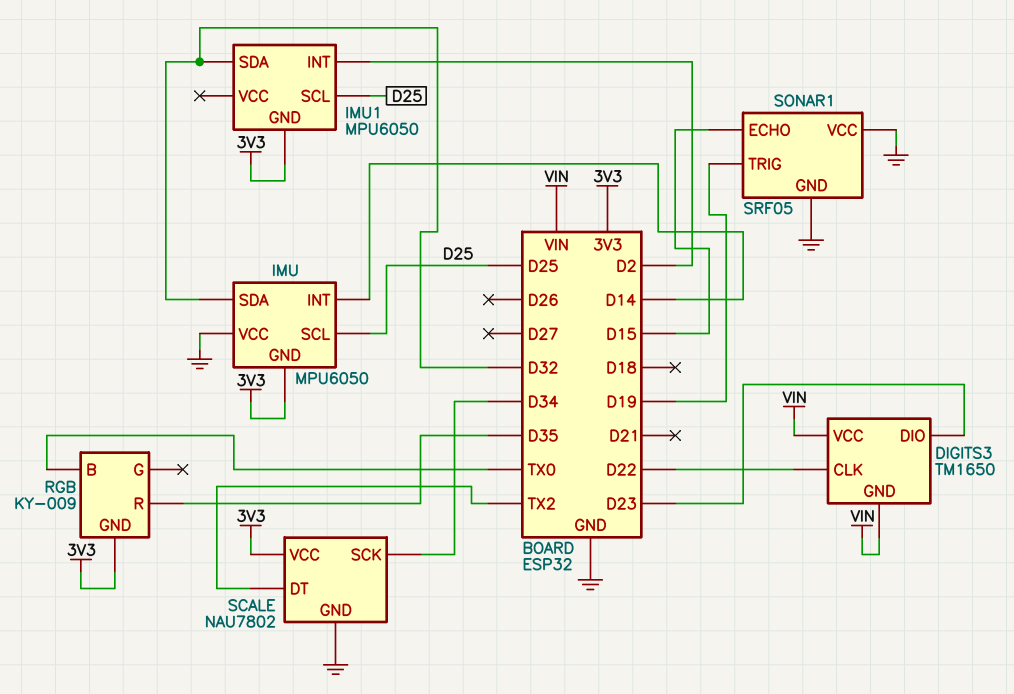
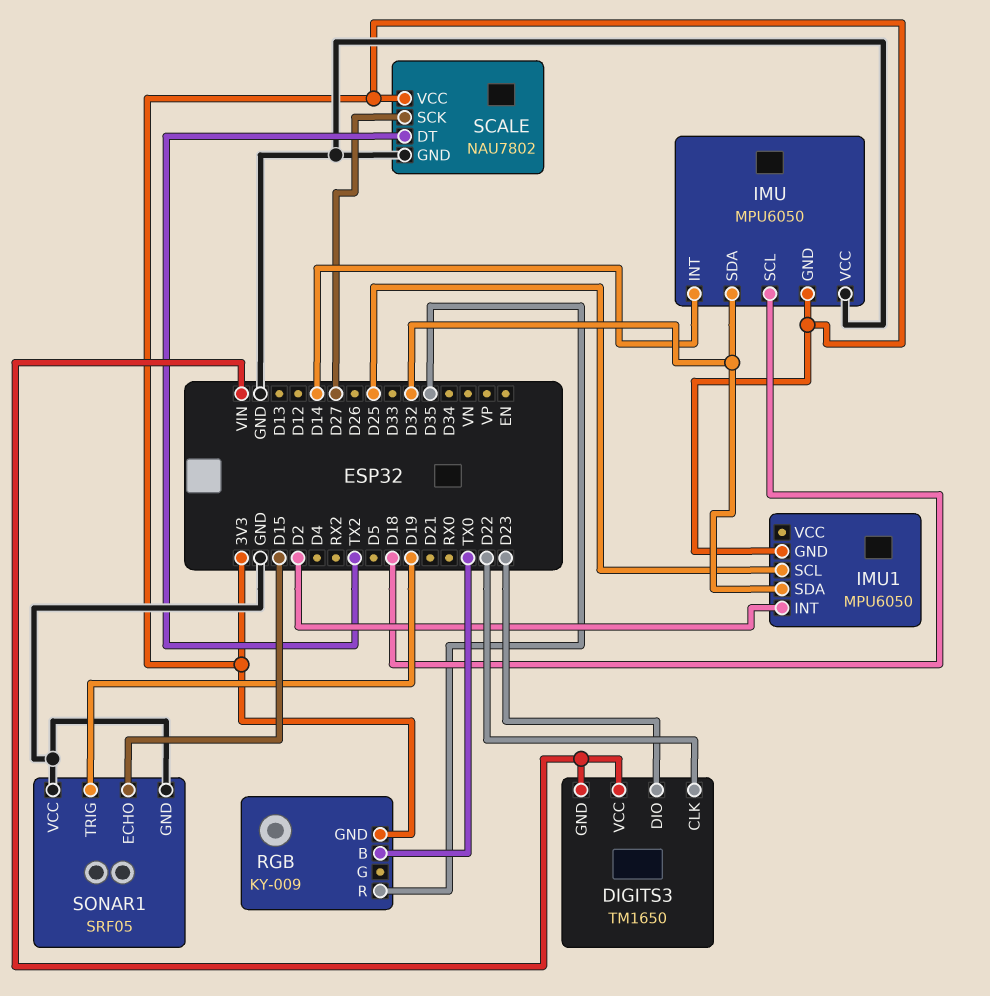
IMU pin SCL: D25 -> D18
SCALE pin SCK: D34 -> D27

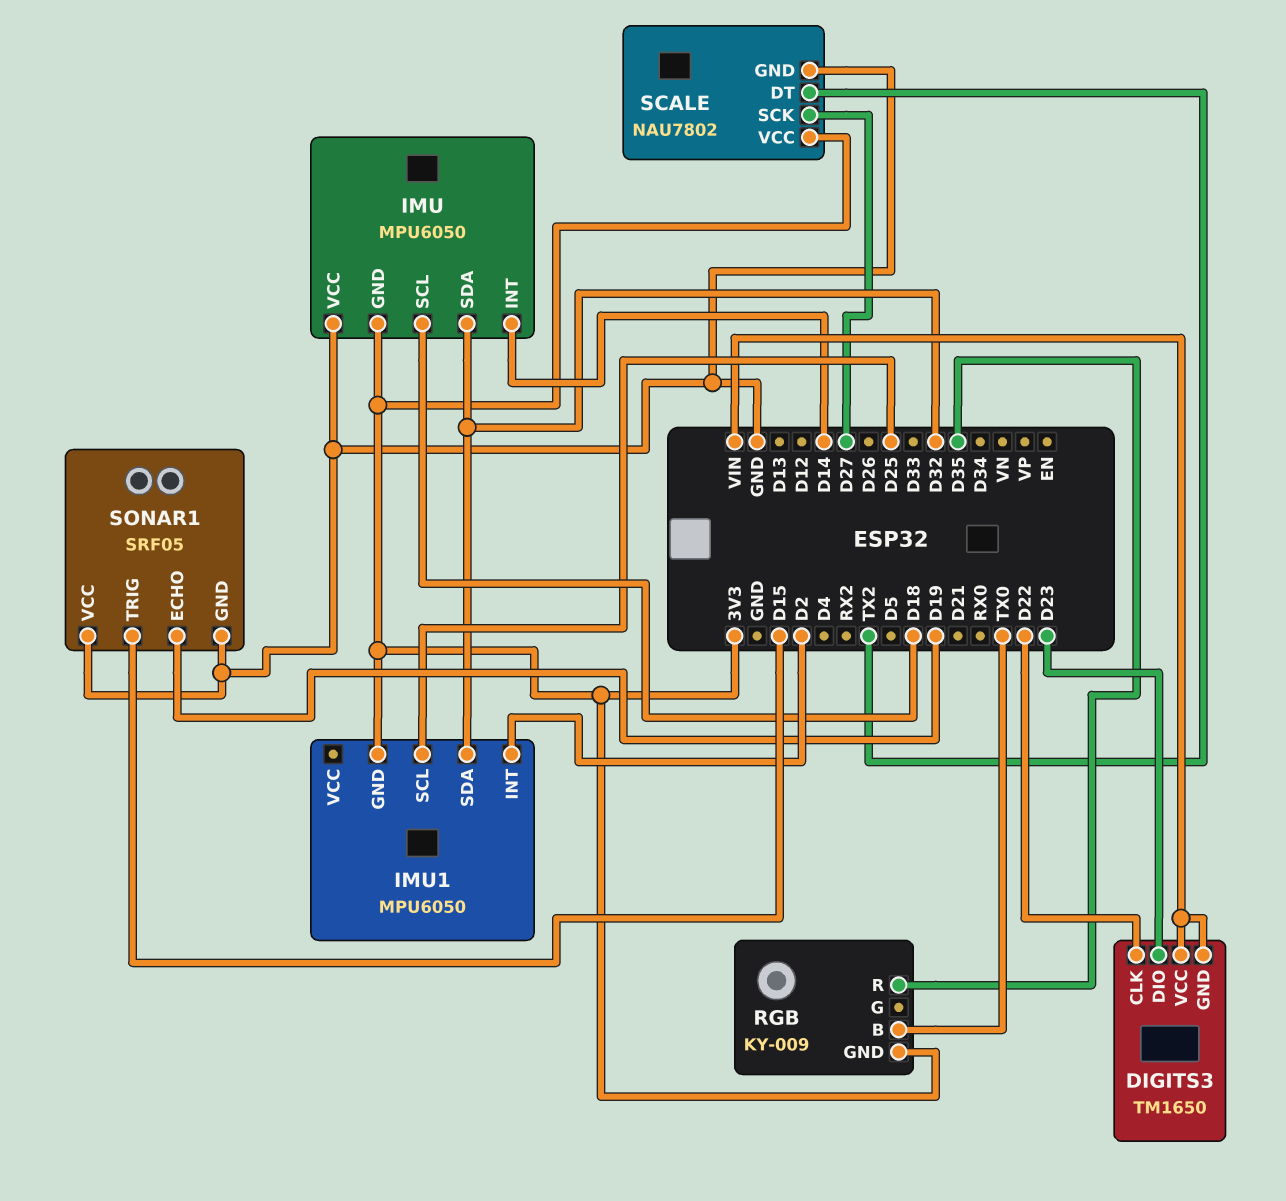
SONAR1 pin ECHO: D15 -> D19
SONAR1 pin TRIG: D19 -> D15

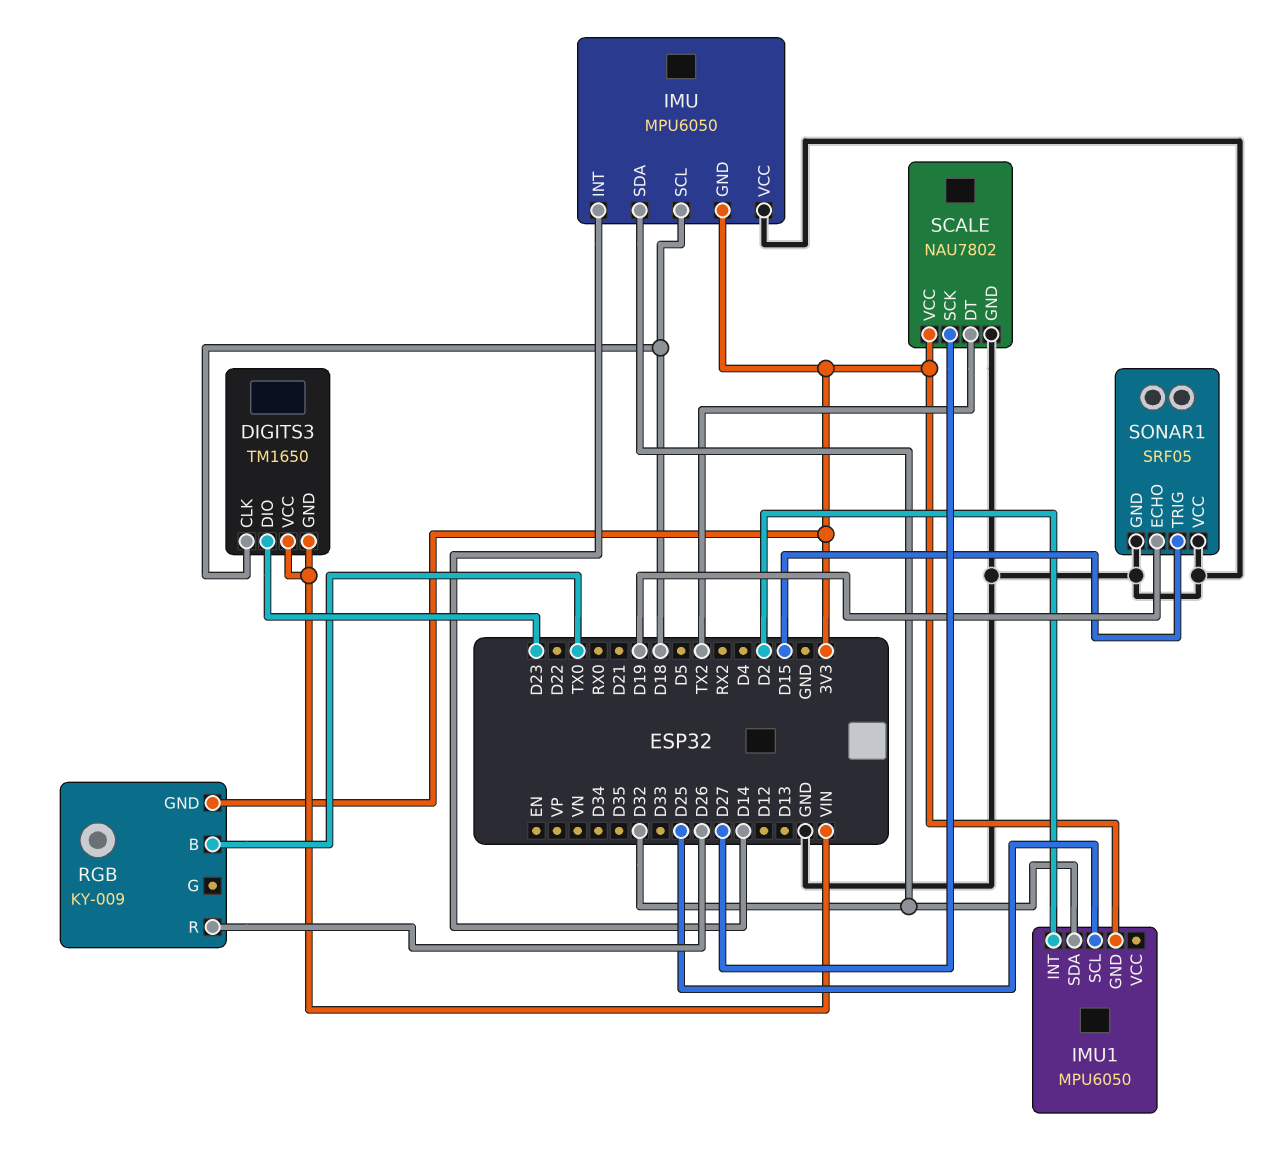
DIGITS3 pin CLK: D22 -> D18
RGB pin R: D35 -> D26

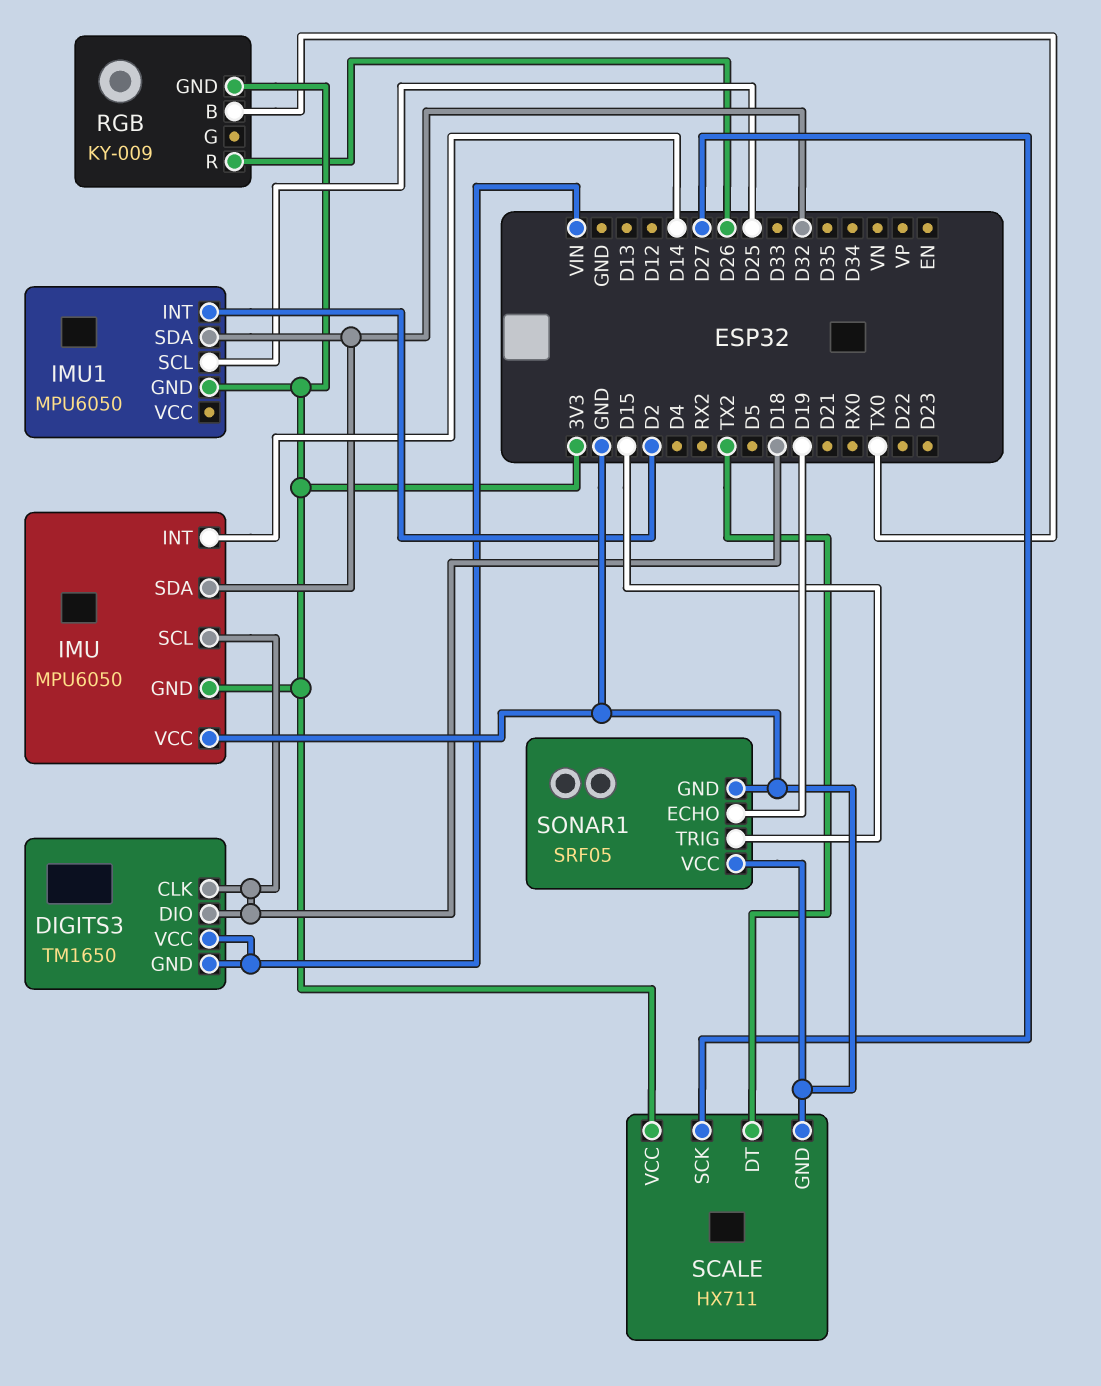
DIGITS3 pin DIO: D23 -> D18
SCALE: NAU7802 -> HX711

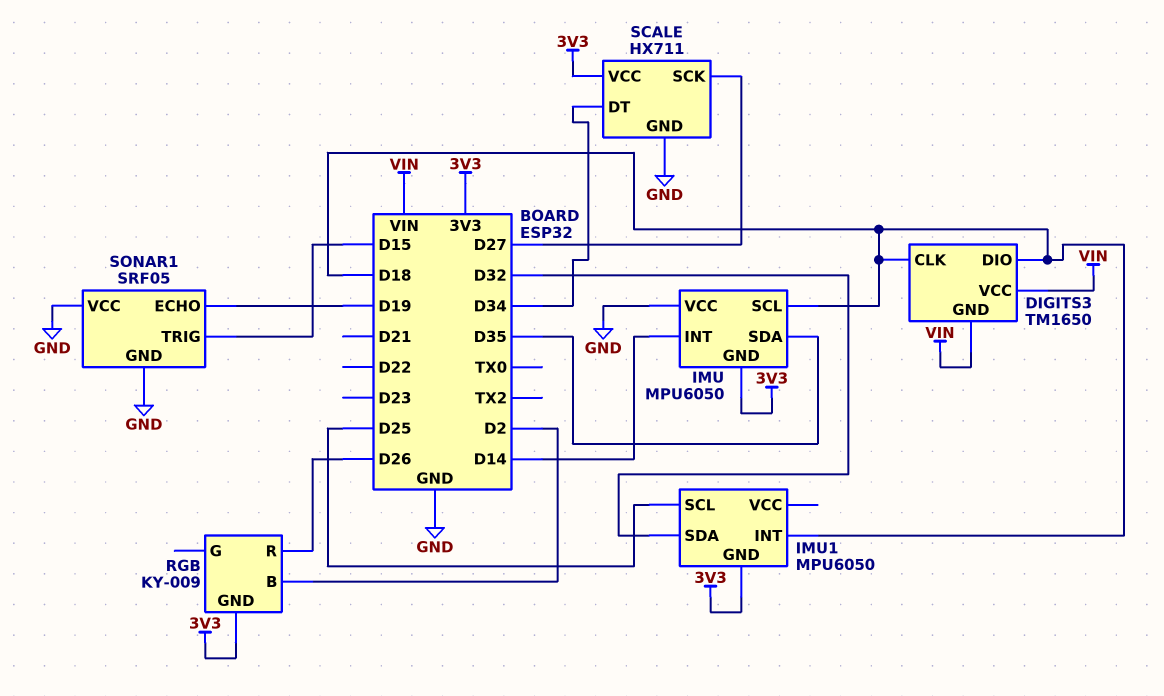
IMU pin SDA: D32 -> D35
IMU1 pin INT: D2 -> D18
RGB pin B: TX0 -> D2
SCALE pin DT: TX2 -> D34

